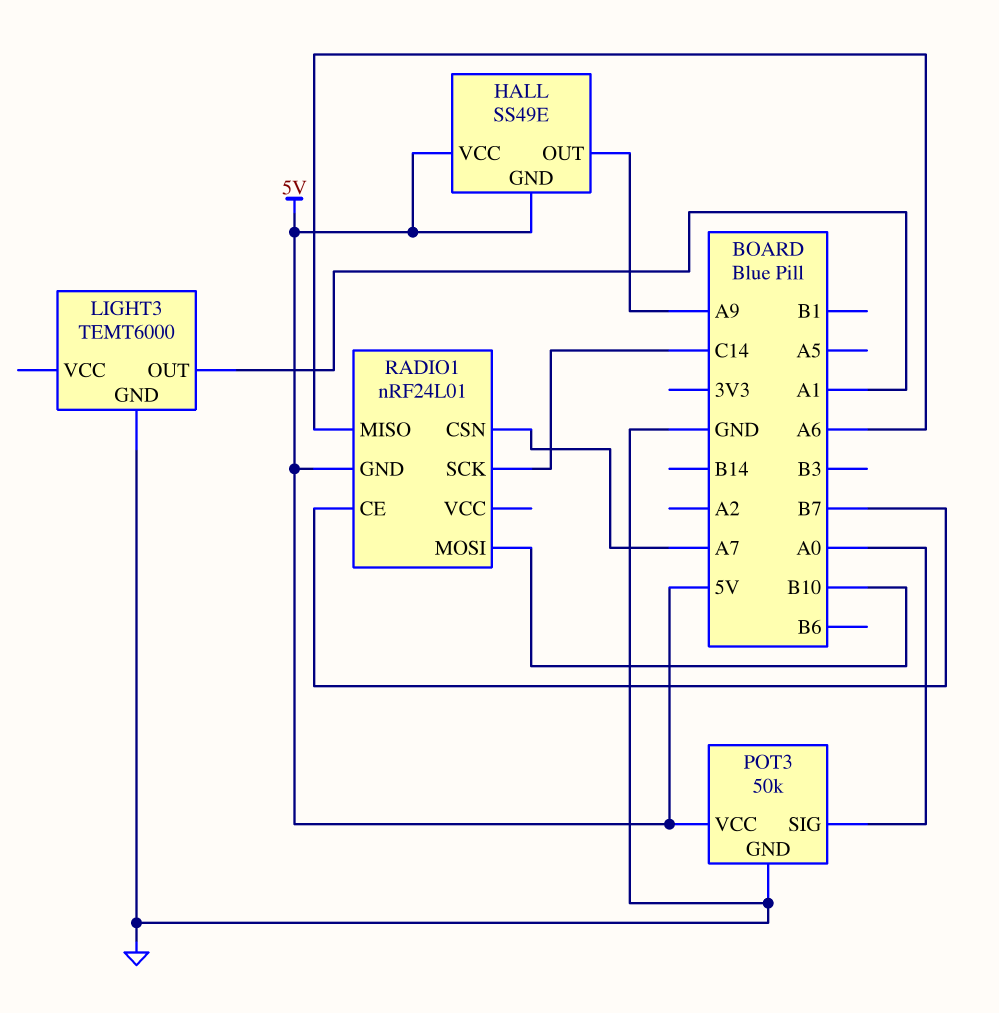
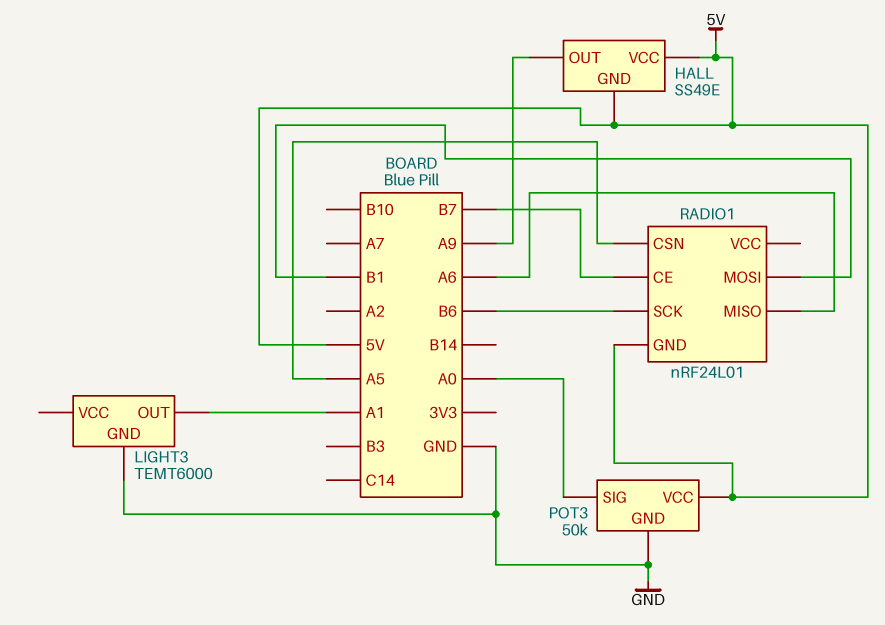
RADIO1 pin CSN: A7 -> A5
RADIO1 pin MOSI: B10 -> B1
RADIO1 pin SCK: C14 -> B6

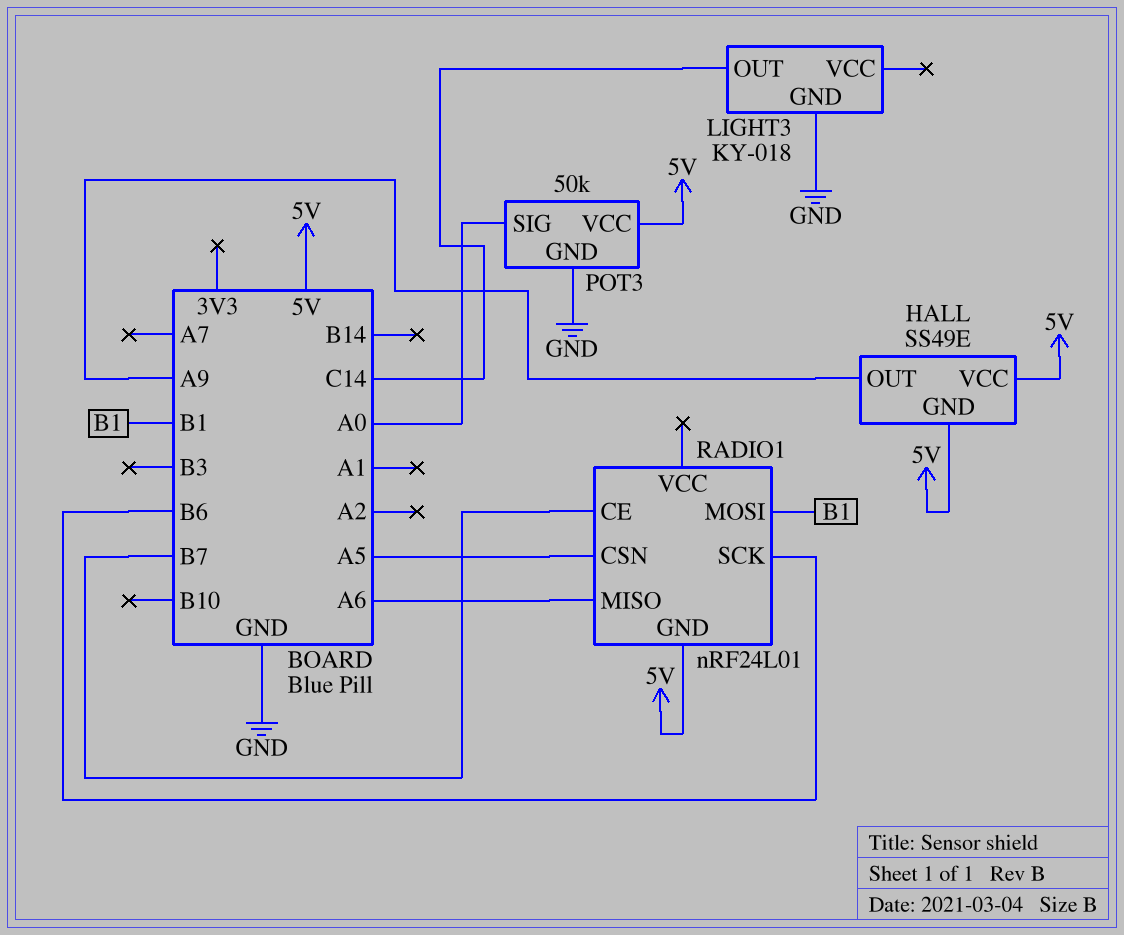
LIGHT3: TEMT6000 -> KY-018
LIGHT3 pin OUT: A1 -> C14

